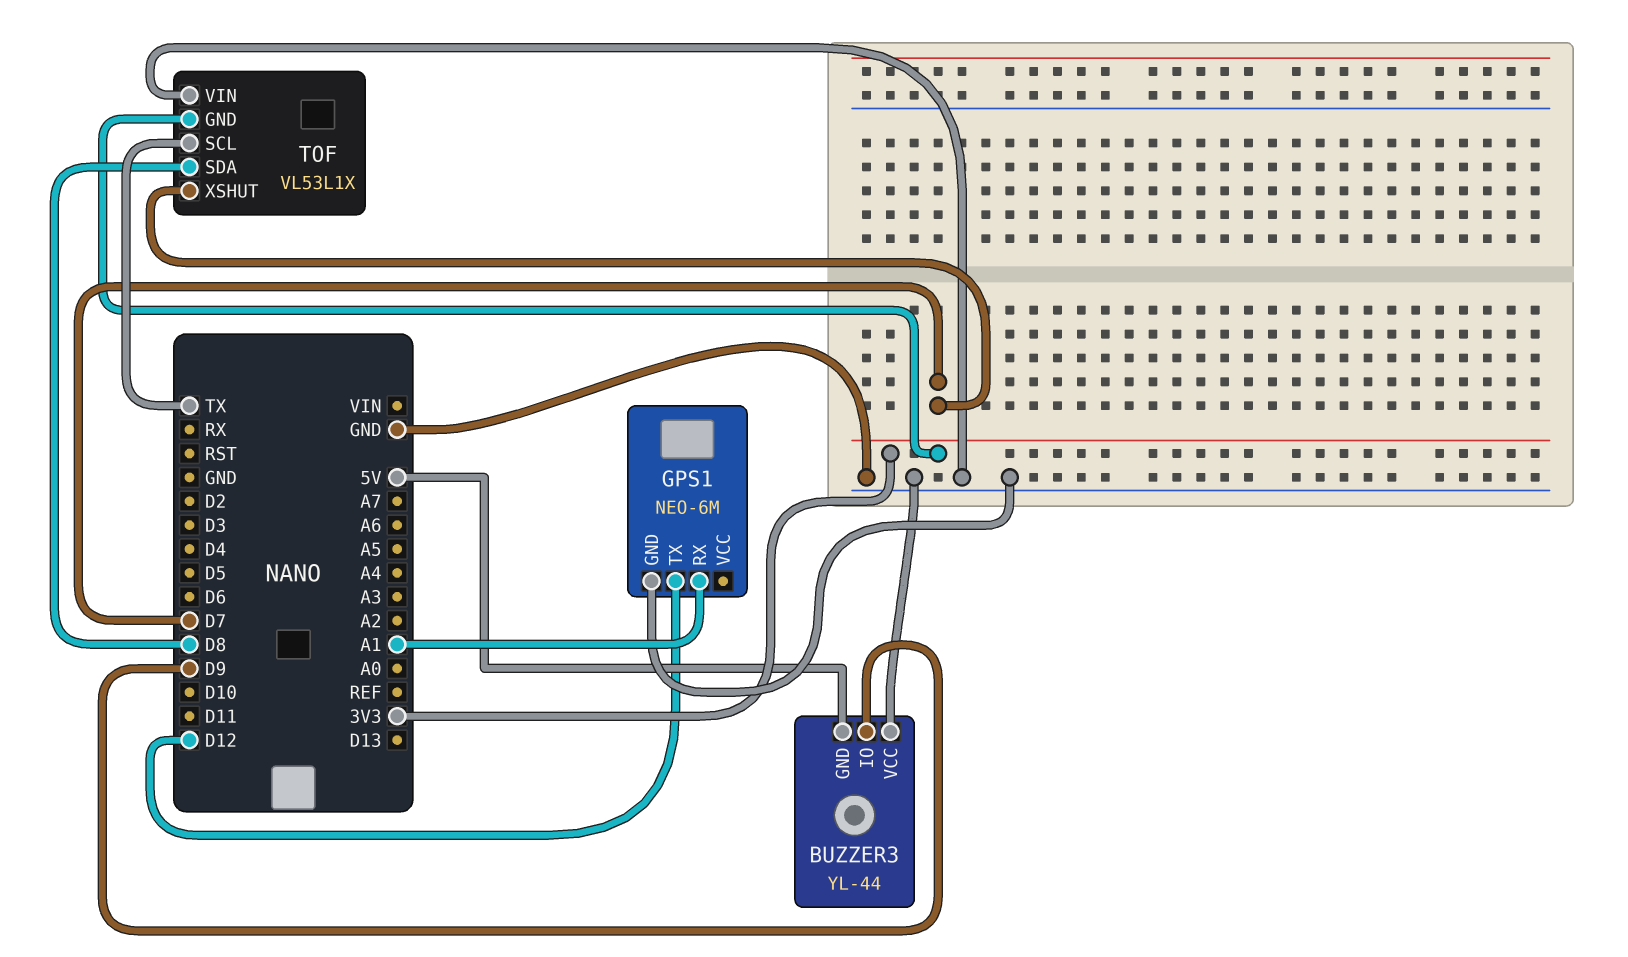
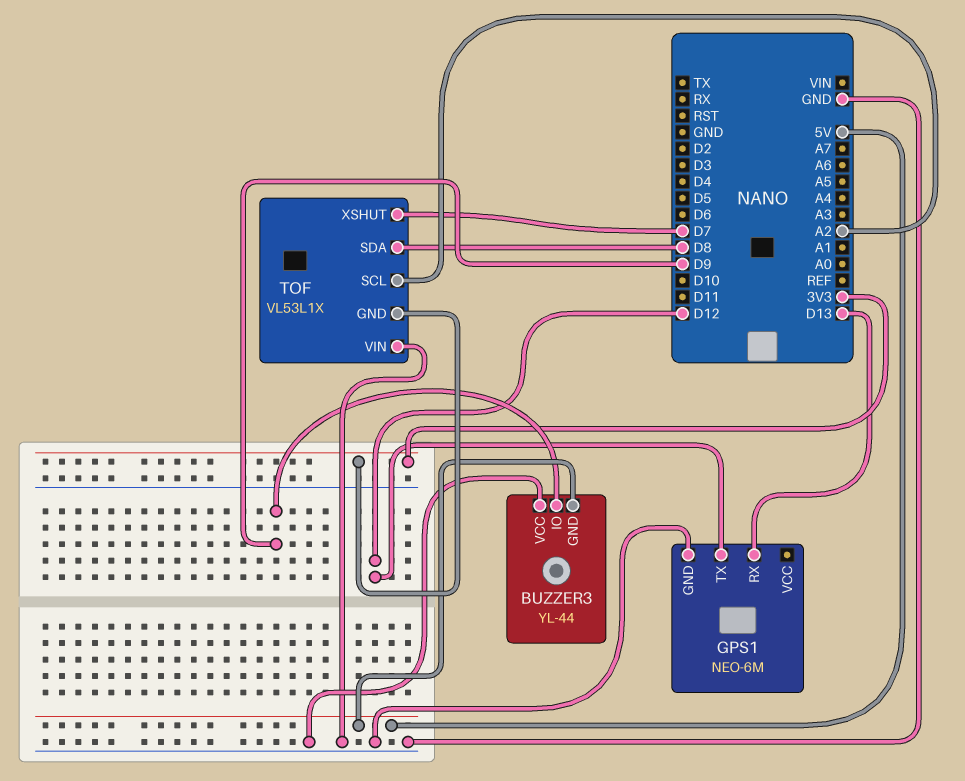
GPS1 pin RX: A1 -> D13
TOF pin SCL: TX -> A2

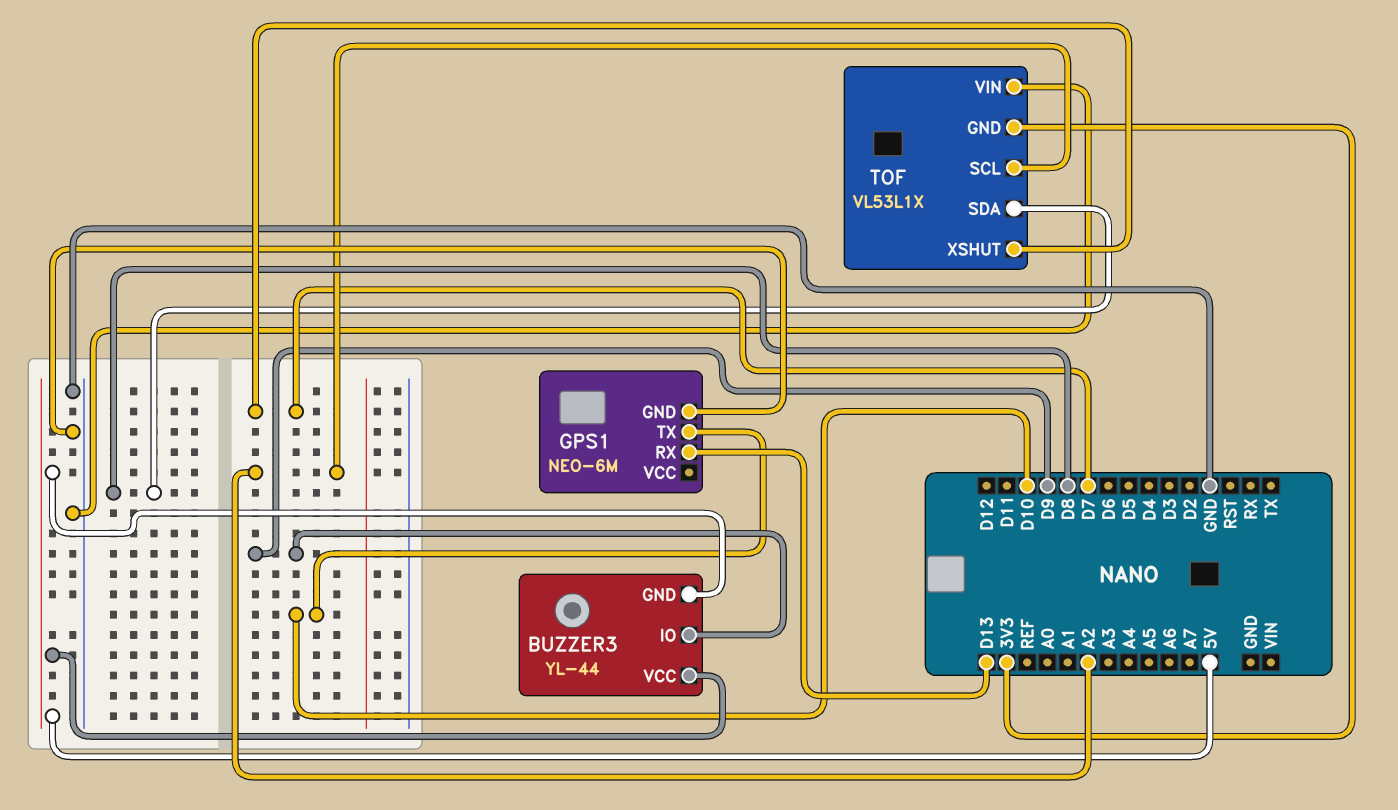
BUZZER3 pin VCC: GND -> 5V
GPS1 pin TX: D12 -> D10

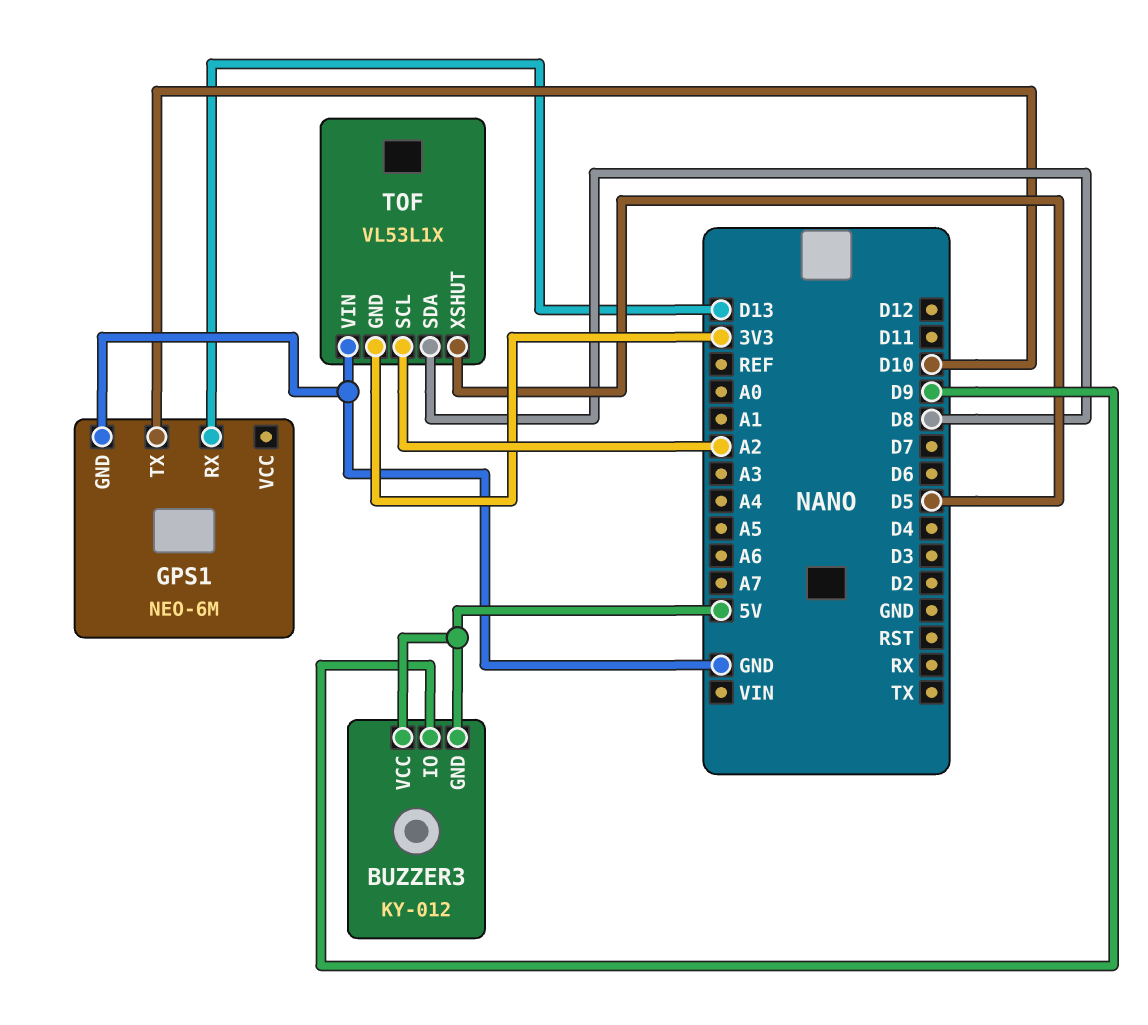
BUZZER3: YL-44 -> KY-012
TOF pin XSHUT: D7 -> D5

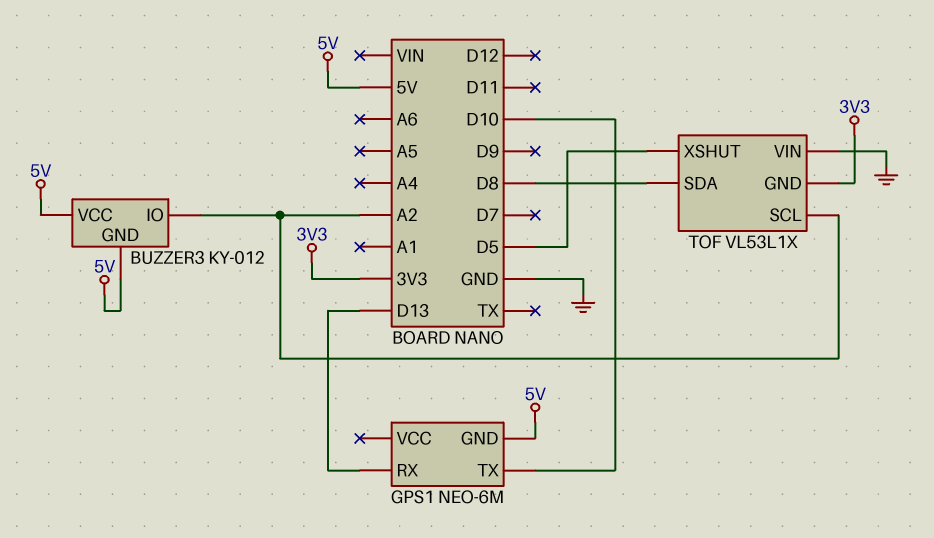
BUZZER3 pin IO: D9 -> A2
GPS1 pin GND: GND -> 5V

